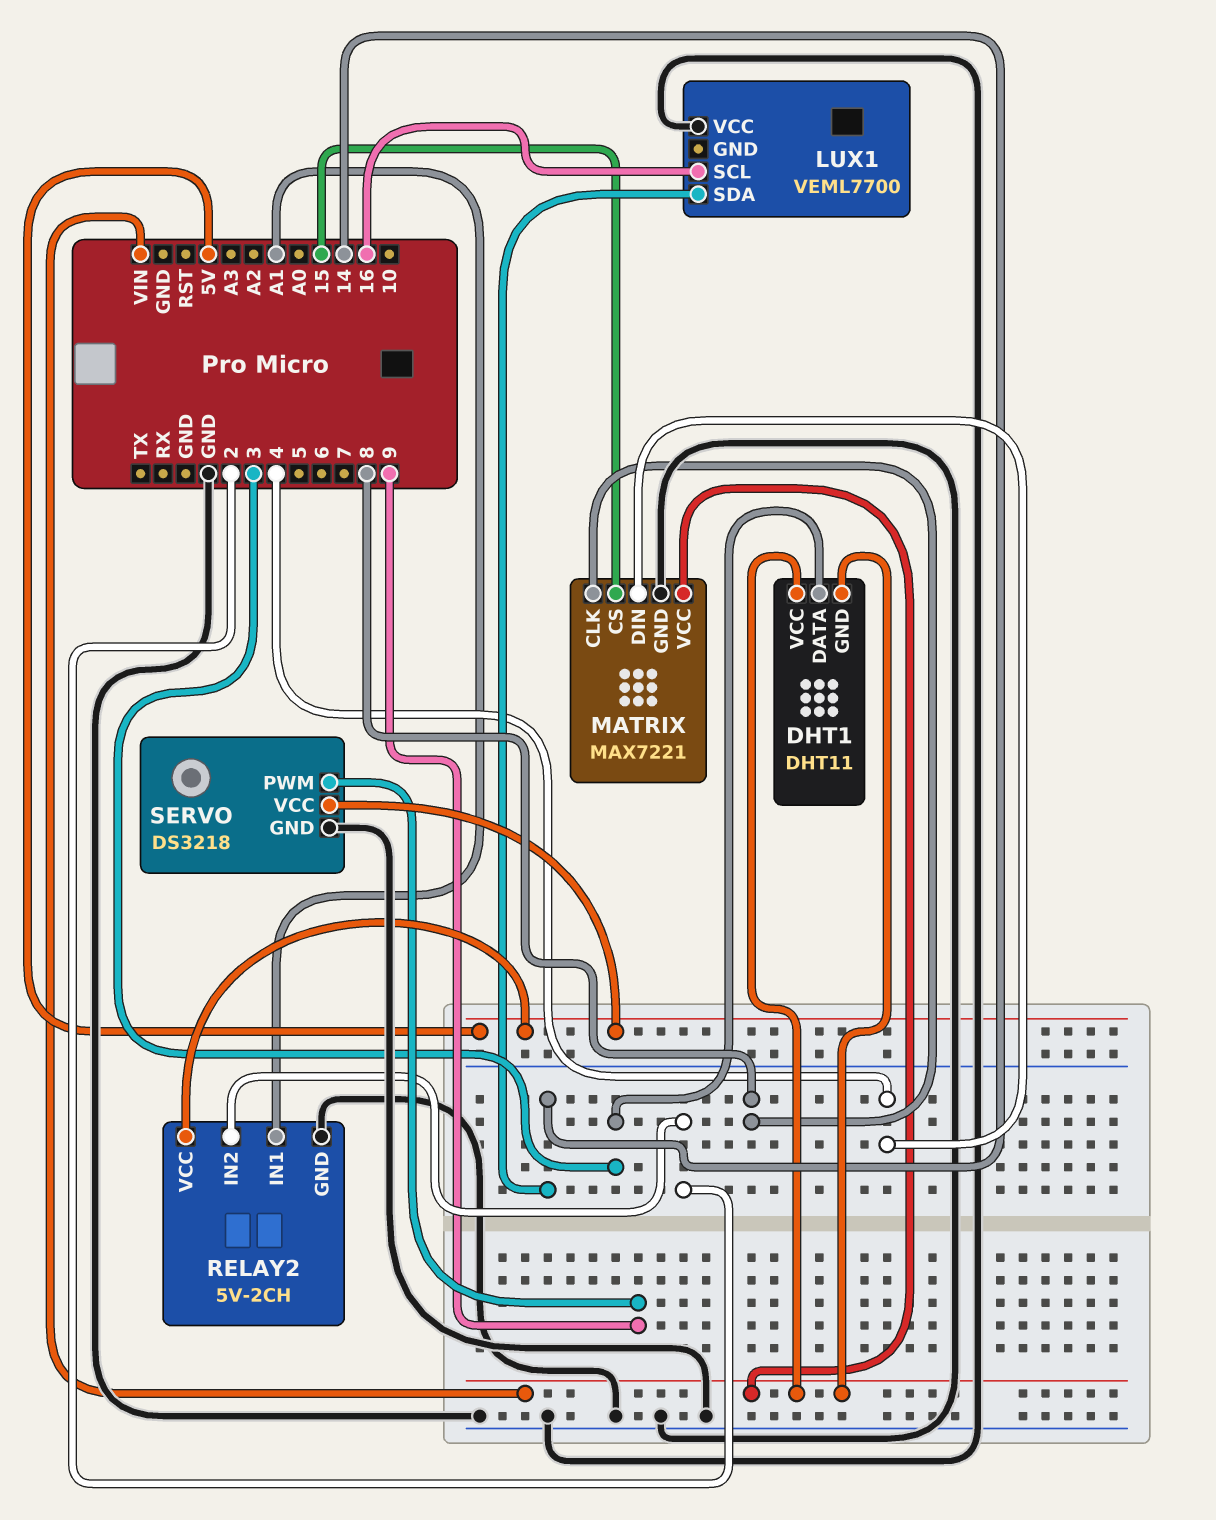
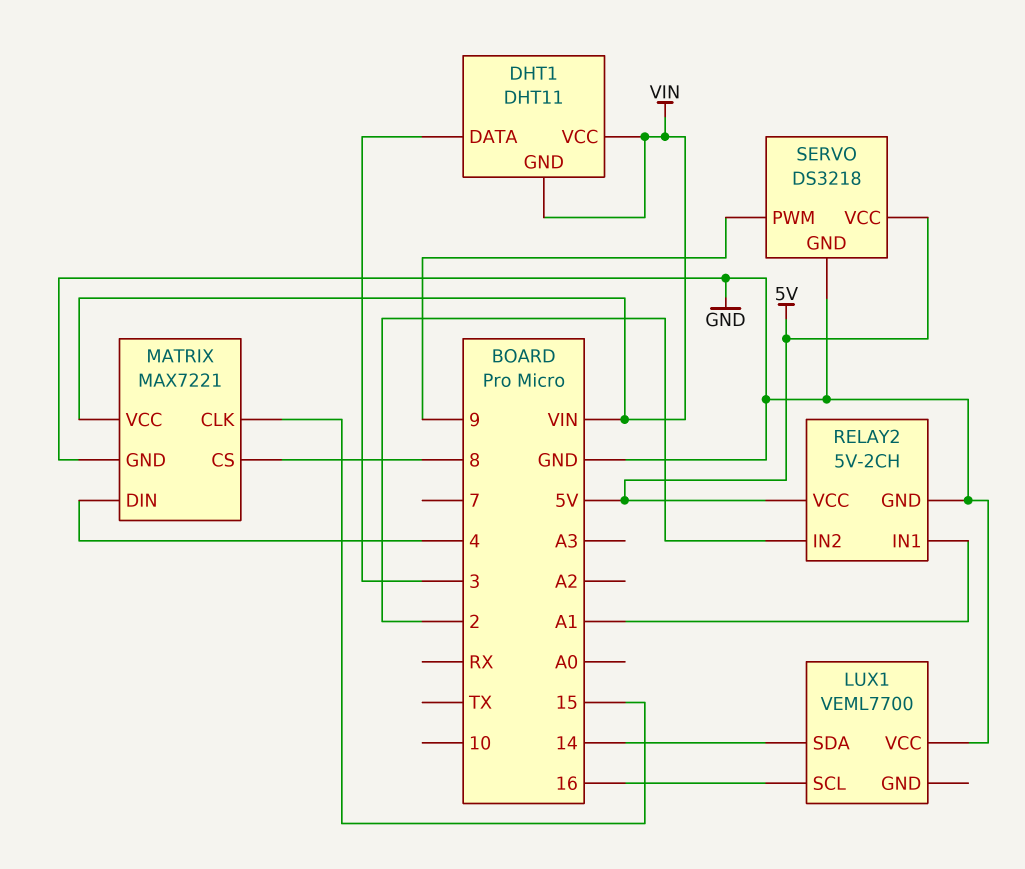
MATRIX pin CLK: 8 -> 15
MATRIX pin CS: 15 -> 8

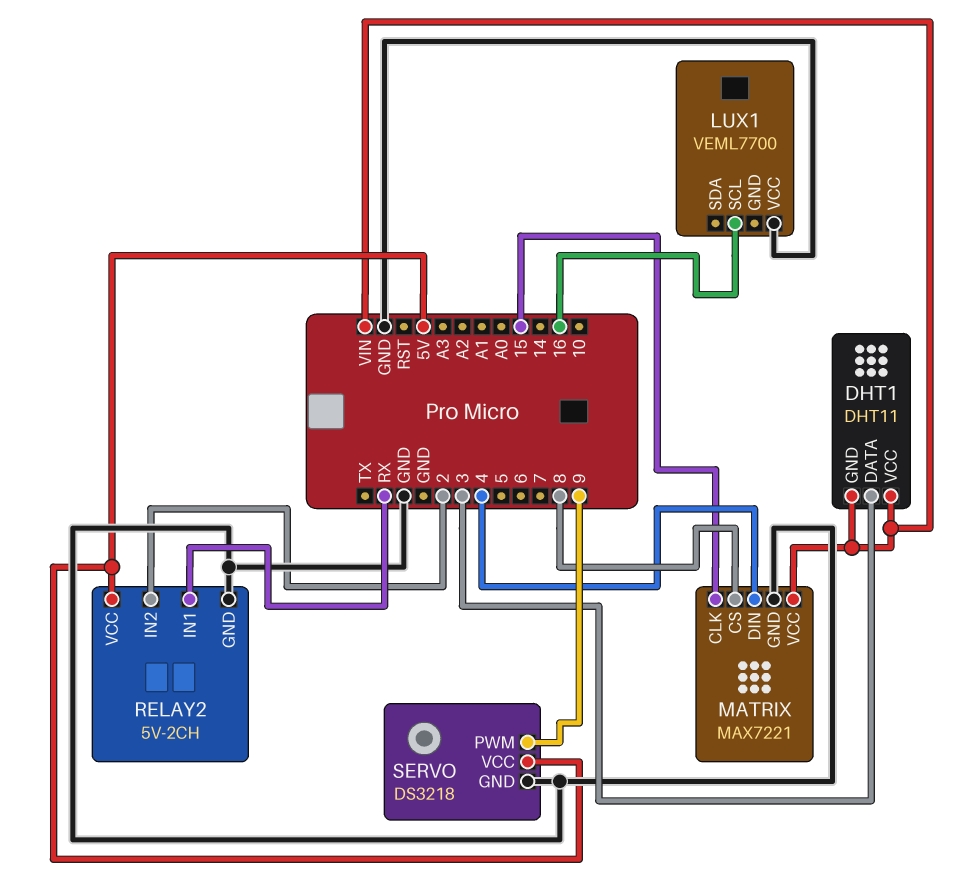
LUX1 pin SDA: 14 -> none
RELAY2 pin IN1: A1 -> RX

